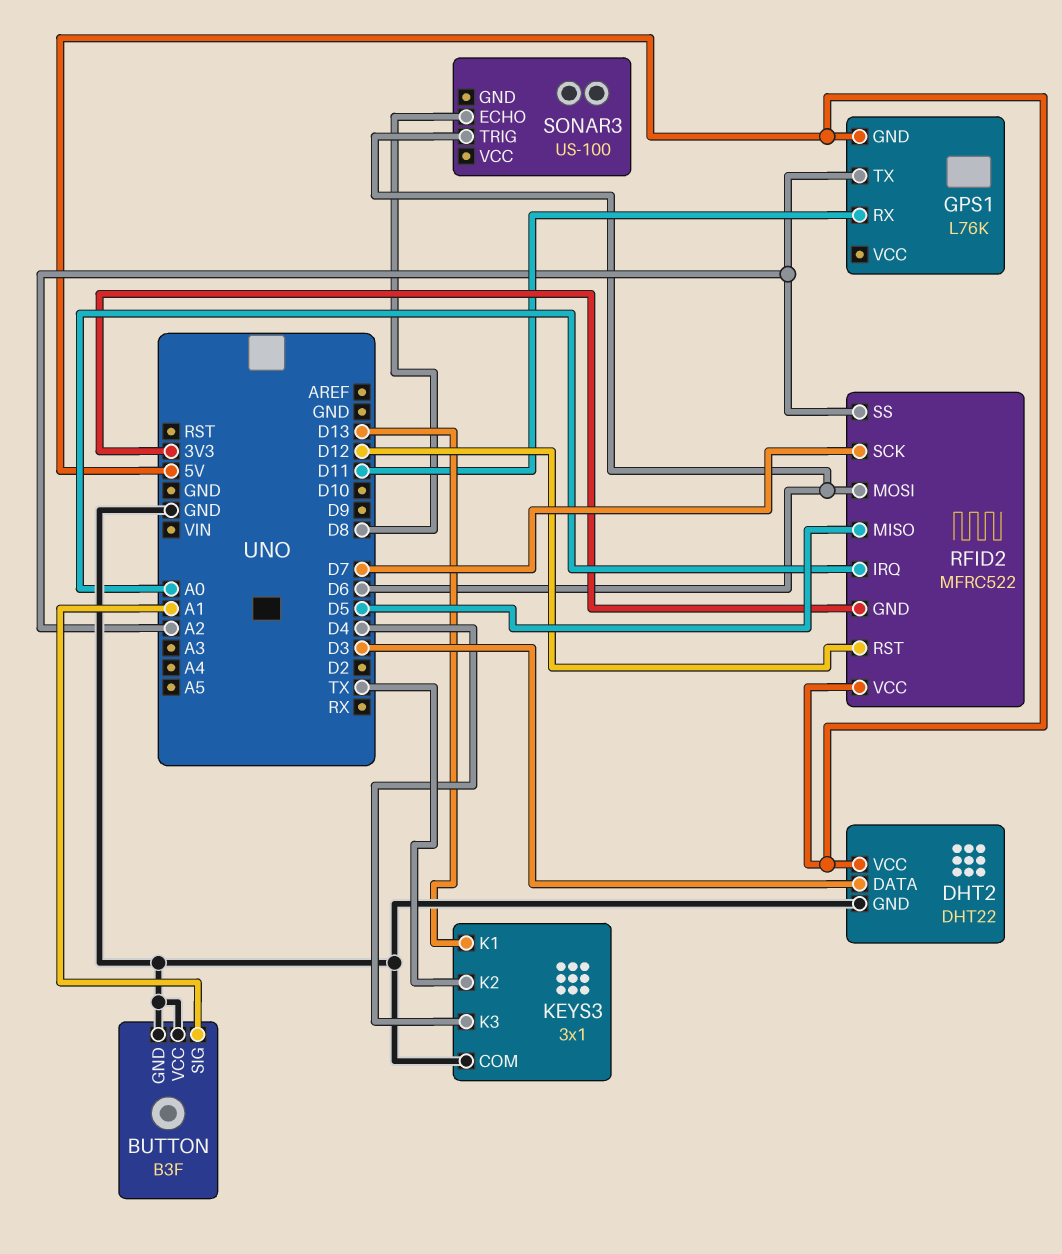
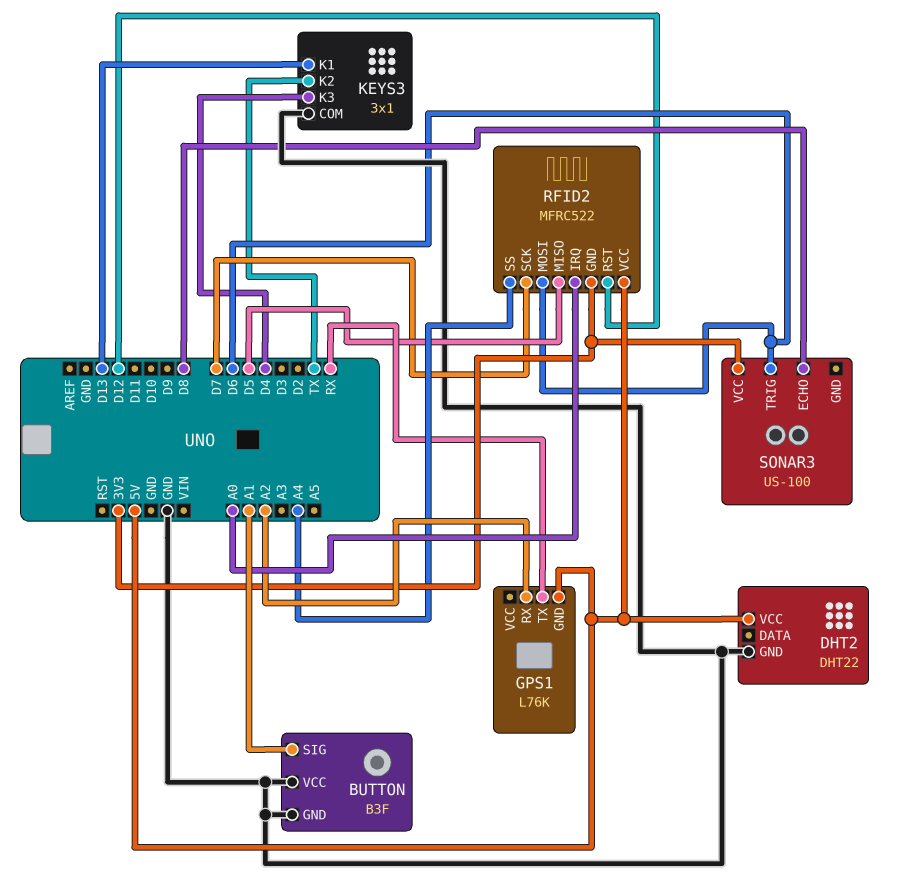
DHT2 pin DATA: D3 -> none
GPS1 pin RX: D11 -> A2
GPS1 pin TX: A2 -> RX
RFID2 pin SS: A2 -> A4
SONAR3 pin VCC: none -> 3V3

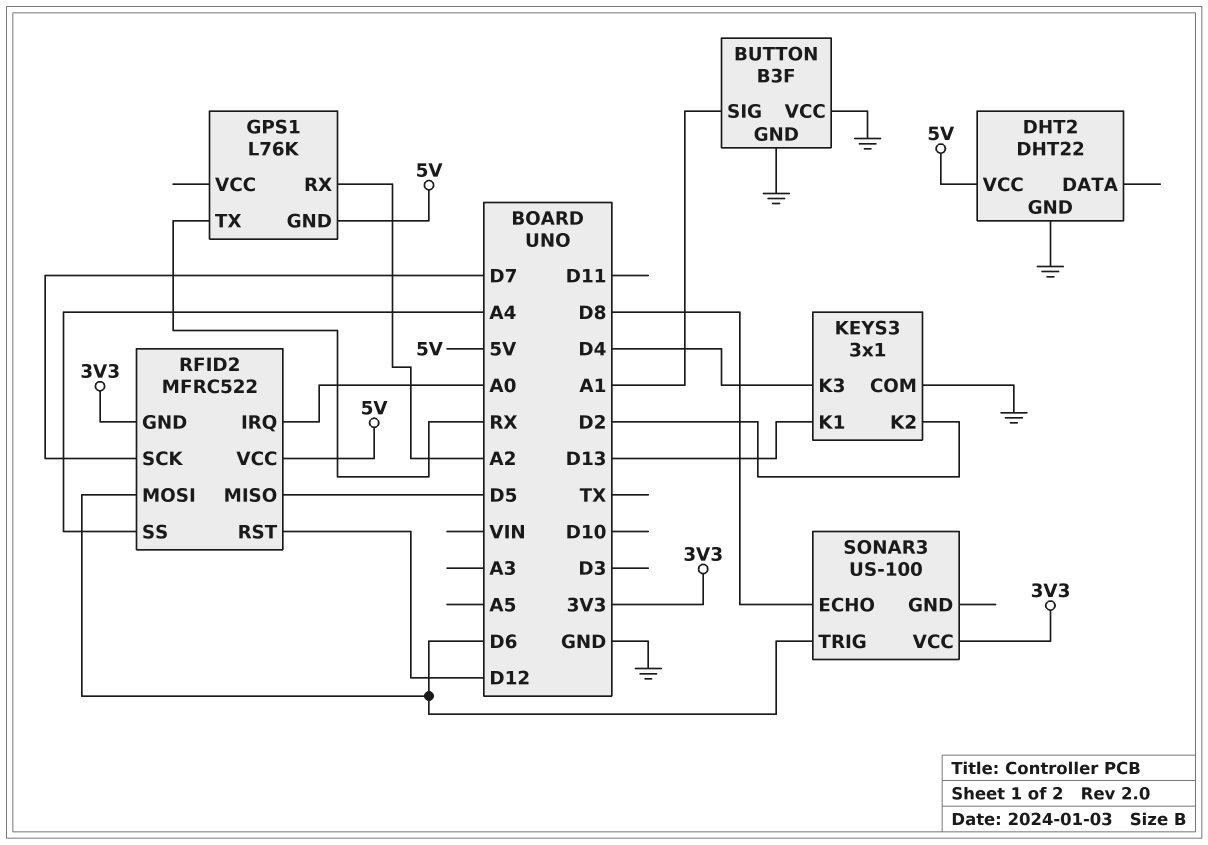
KEYS3 pin K2: TX -> D2

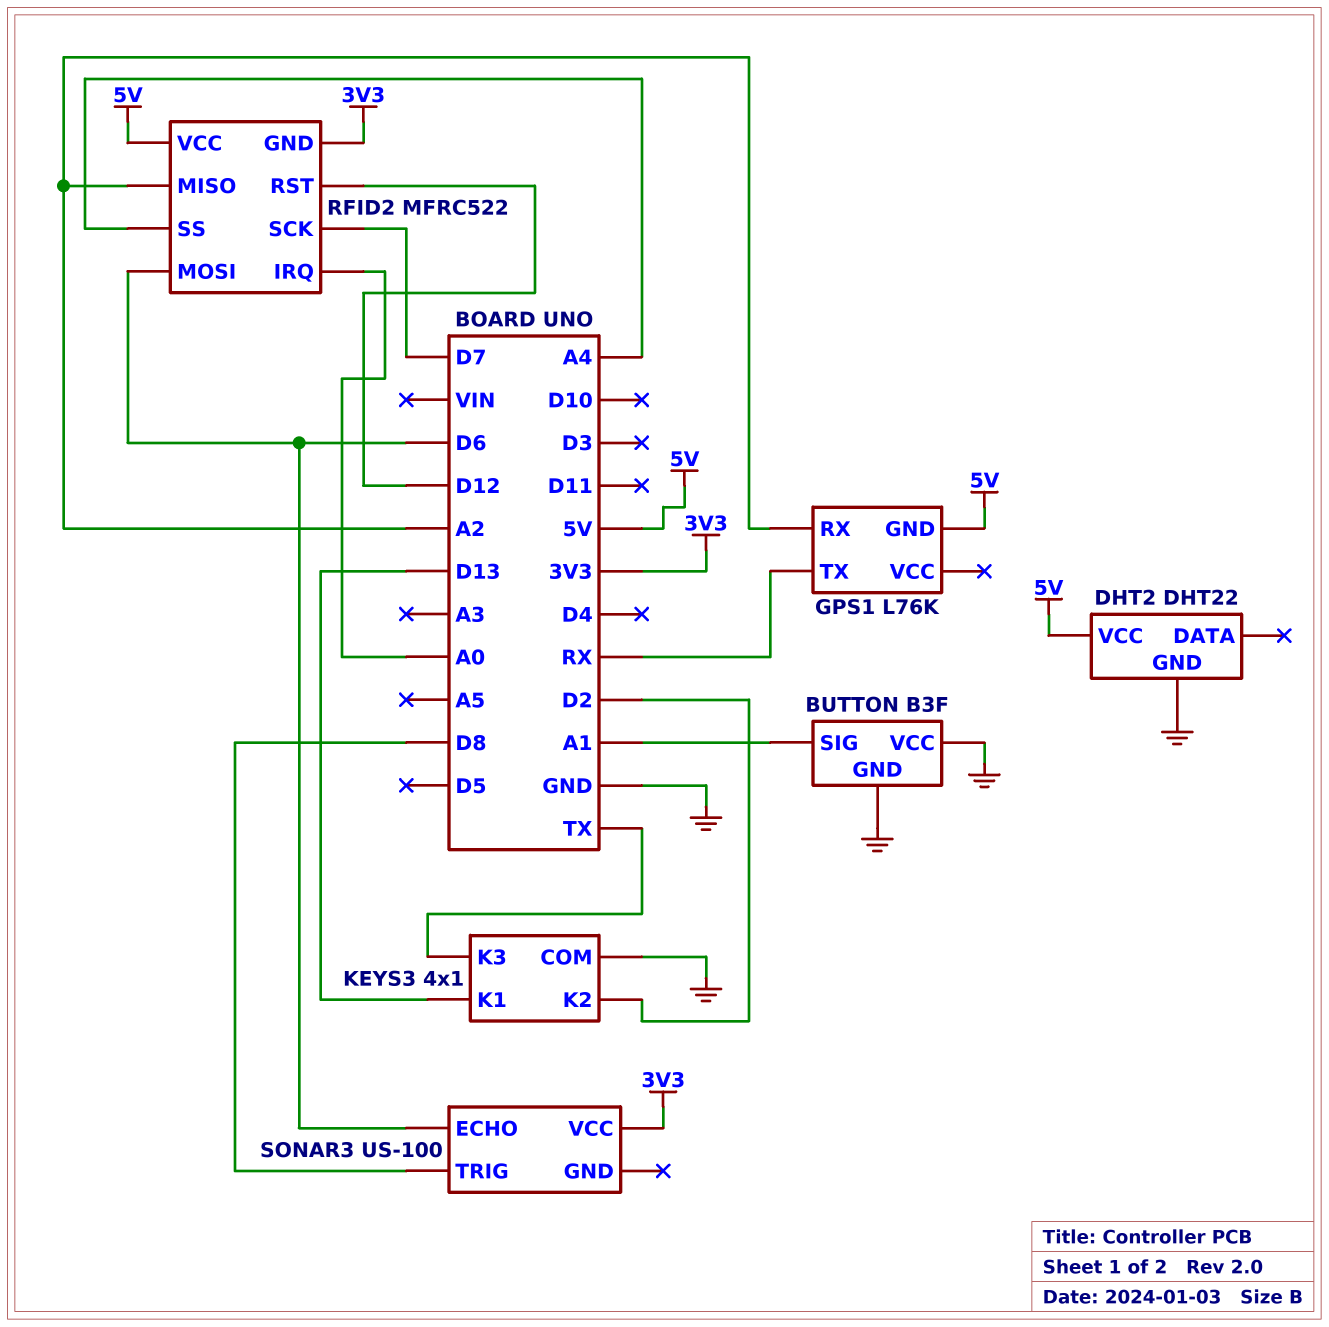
KEYS3: 3x1 -> 4x1
KEYS3 pin K3: D4 -> TX
RFID2 pin MISO: D5 -> A2
SONAR3 pin ECHO: D8 -> D6
SONAR3 pin TRIG: D6 -> D8

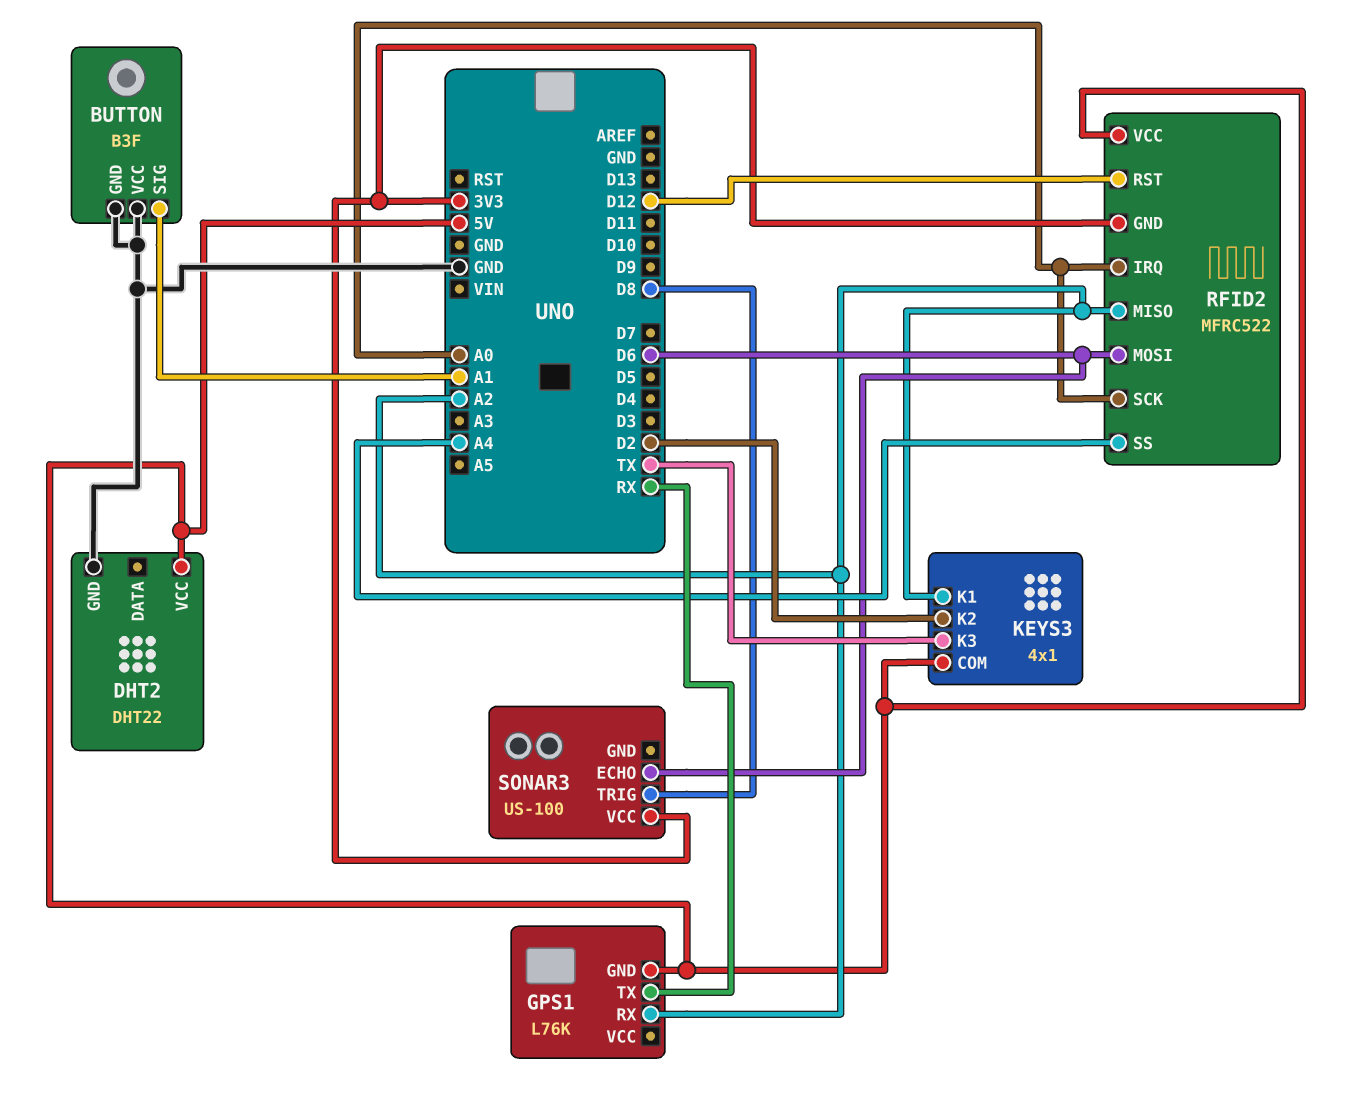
KEYS3 pin COM: GND -> 5V
KEYS3 pin K1: D13 -> A2
RFID2 pin SCK: D7 -> A0

